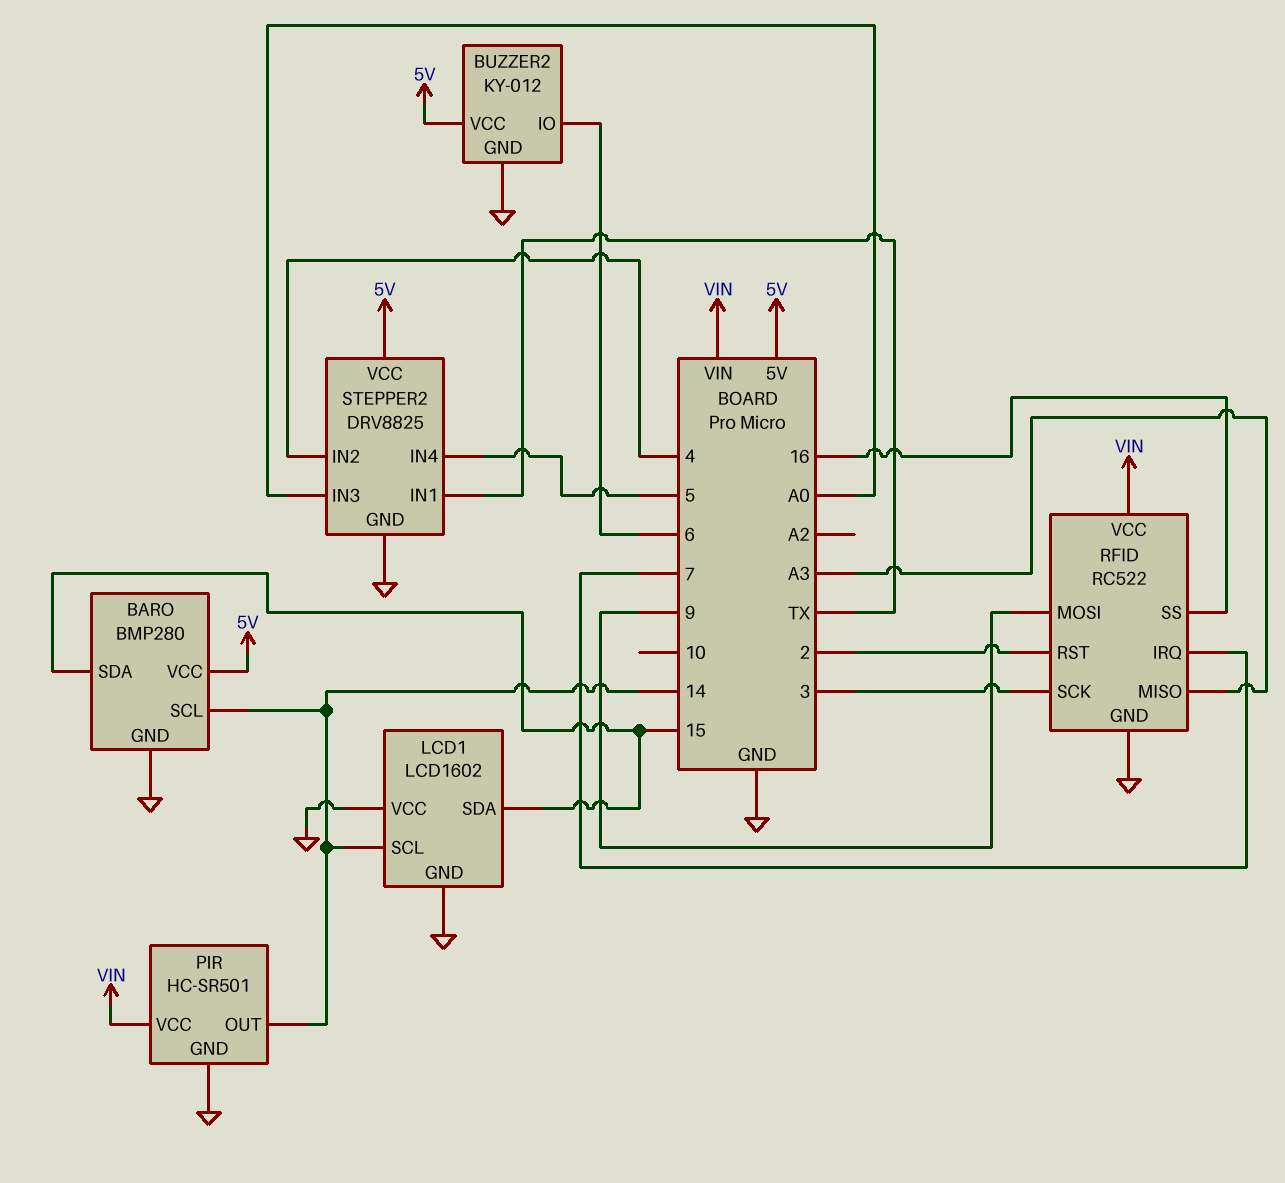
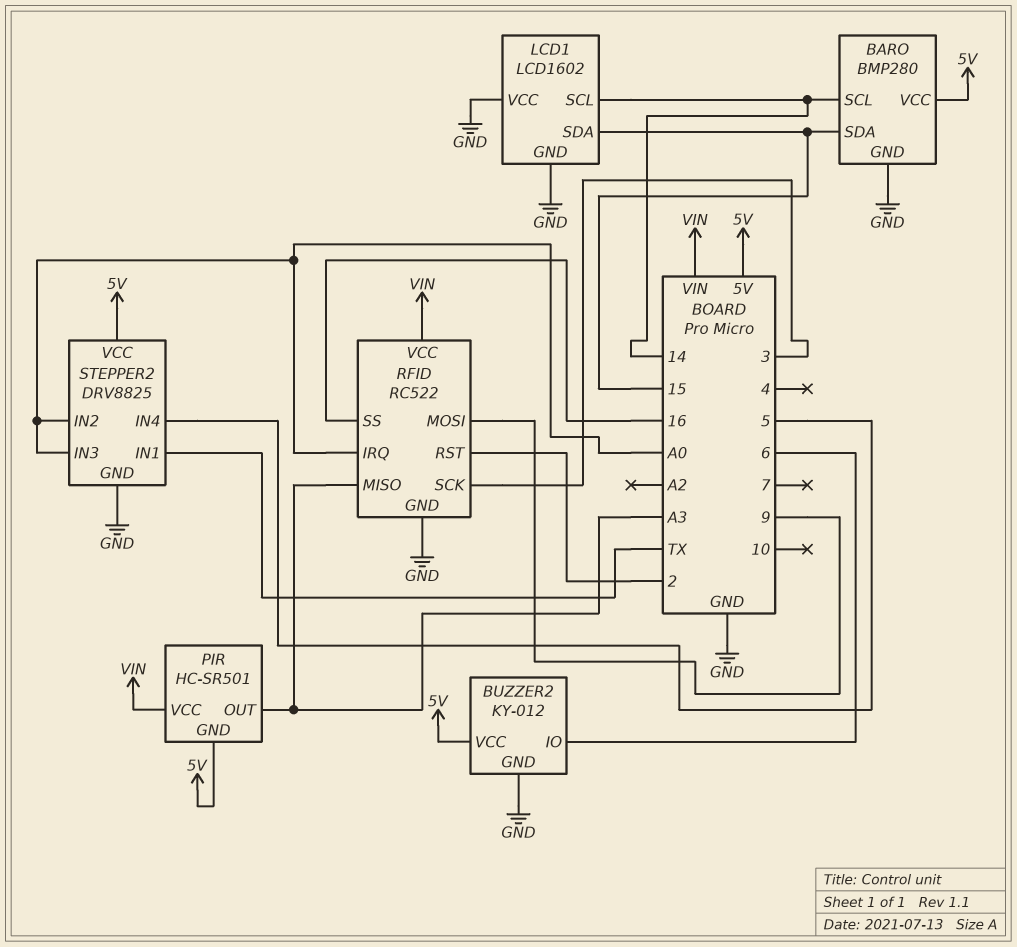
PIR pin GND: GND -> 5V
PIR pin OUT: 14 -> A3
RFID pin IRQ: 7 -> A0
STEPPER2 pin IN2: 4 -> A0

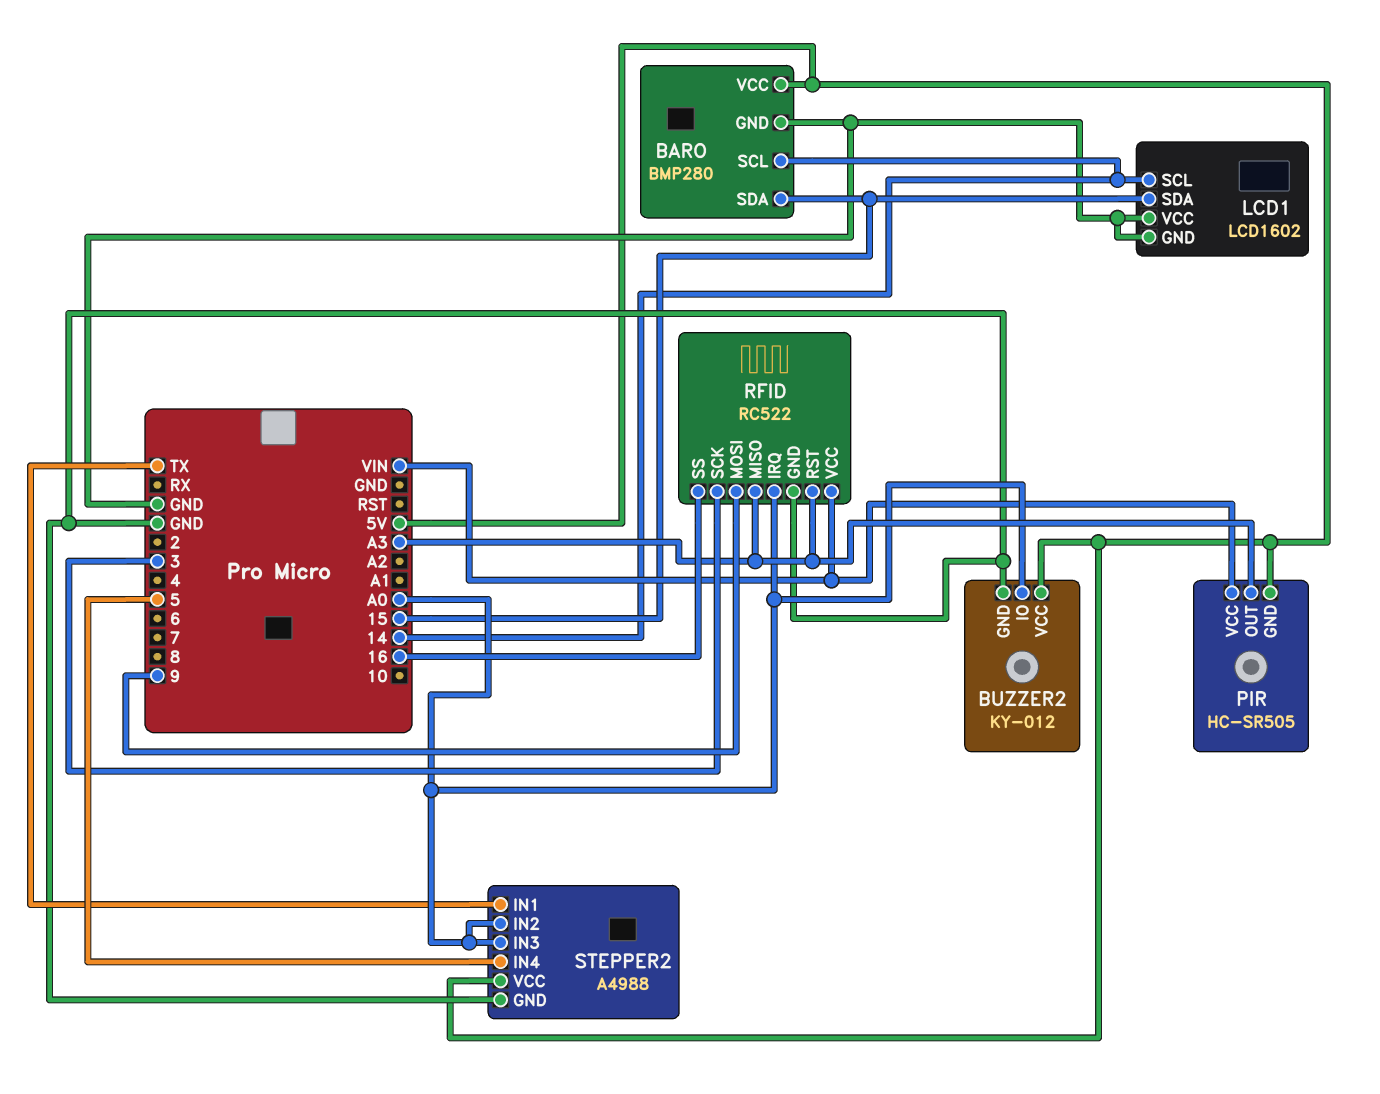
BUZZER2 pin IO: 6 -> A0
PIR: HC-SR501 -> HC-SR505
RFID pin RST: 2 -> A3
STEPPER2: DRV8825 -> A4988

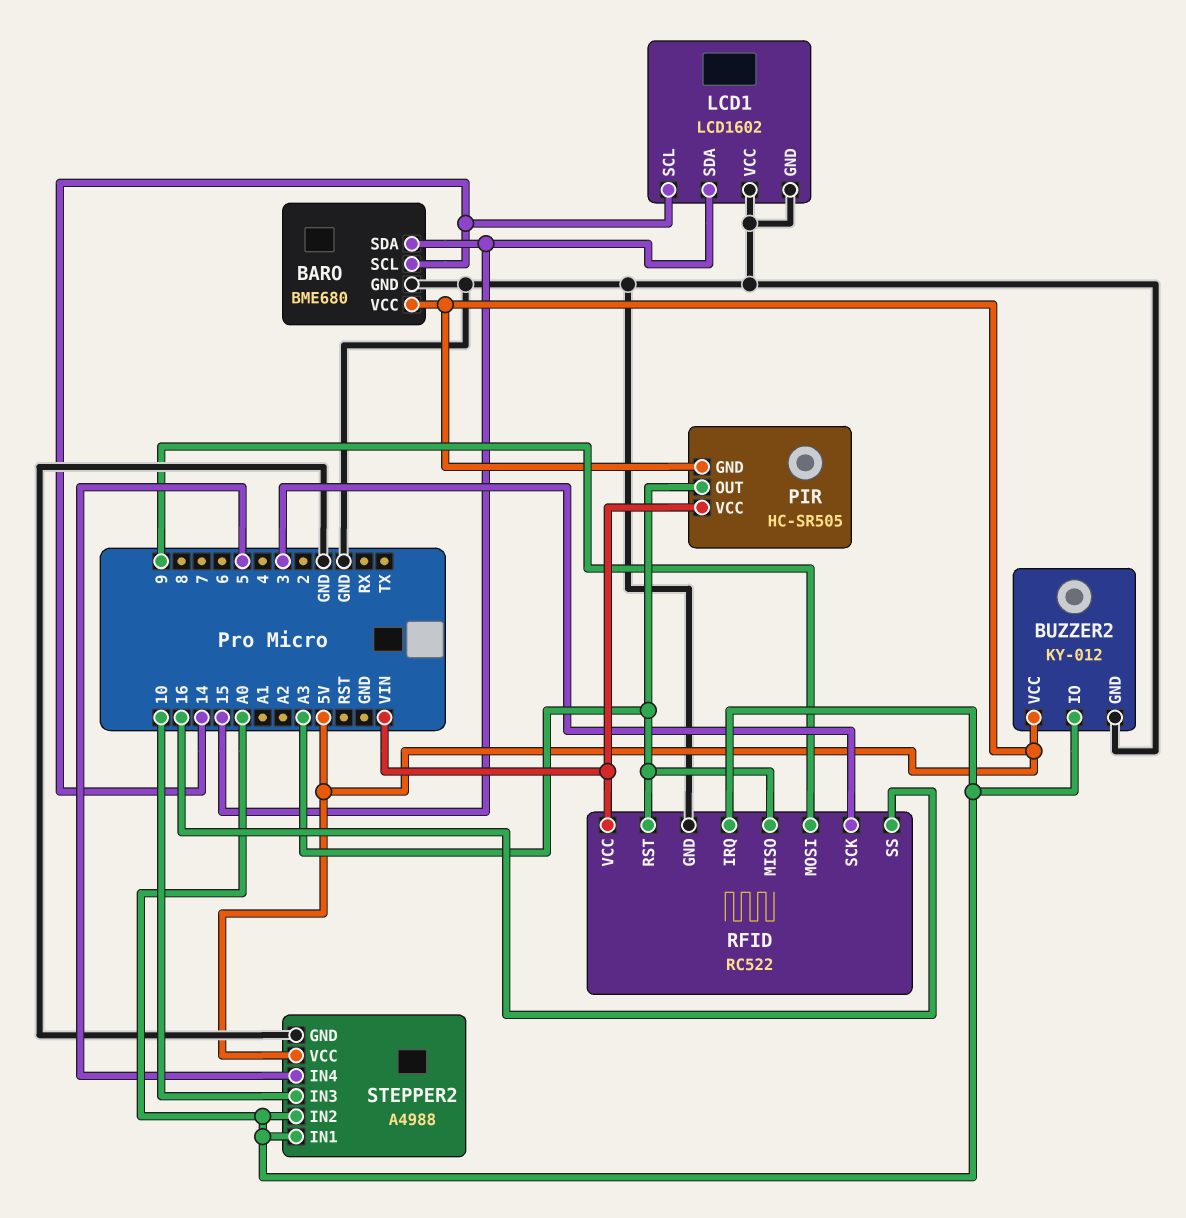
BARO: BMP280 -> BME680
STEPPER2 pin IN1: TX -> A0
STEPPER2 pin IN3: A0 -> 10

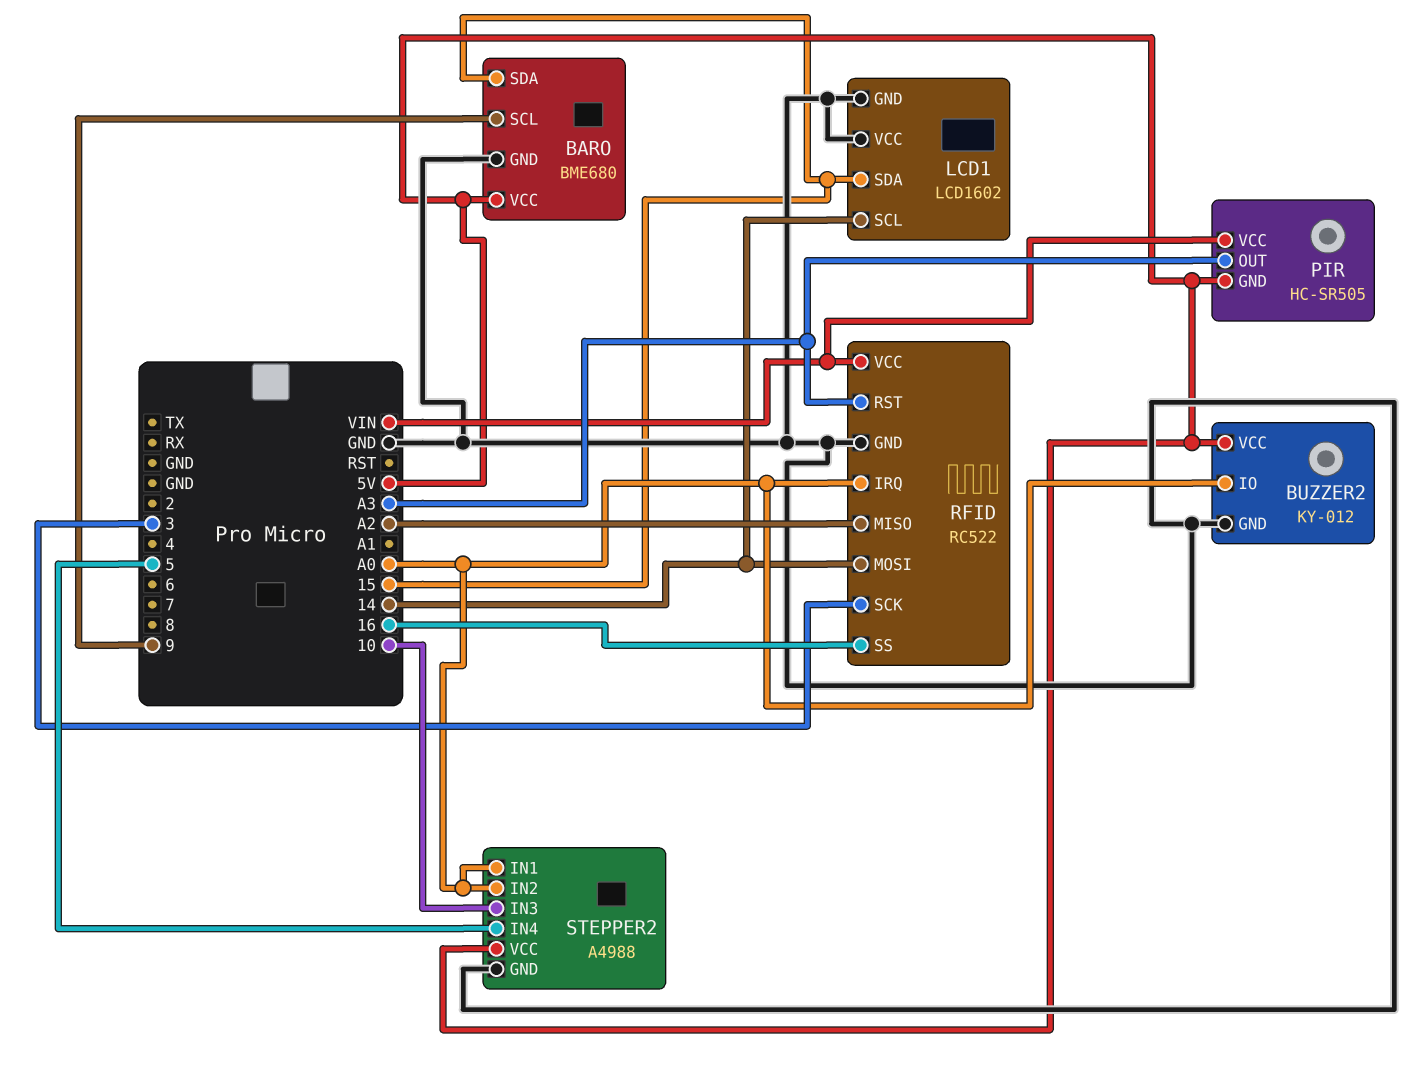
BARO pin SCL: 14 -> 9
RFID pin MISO: A3 -> A2
RFID pin MOSI: 9 -> 14

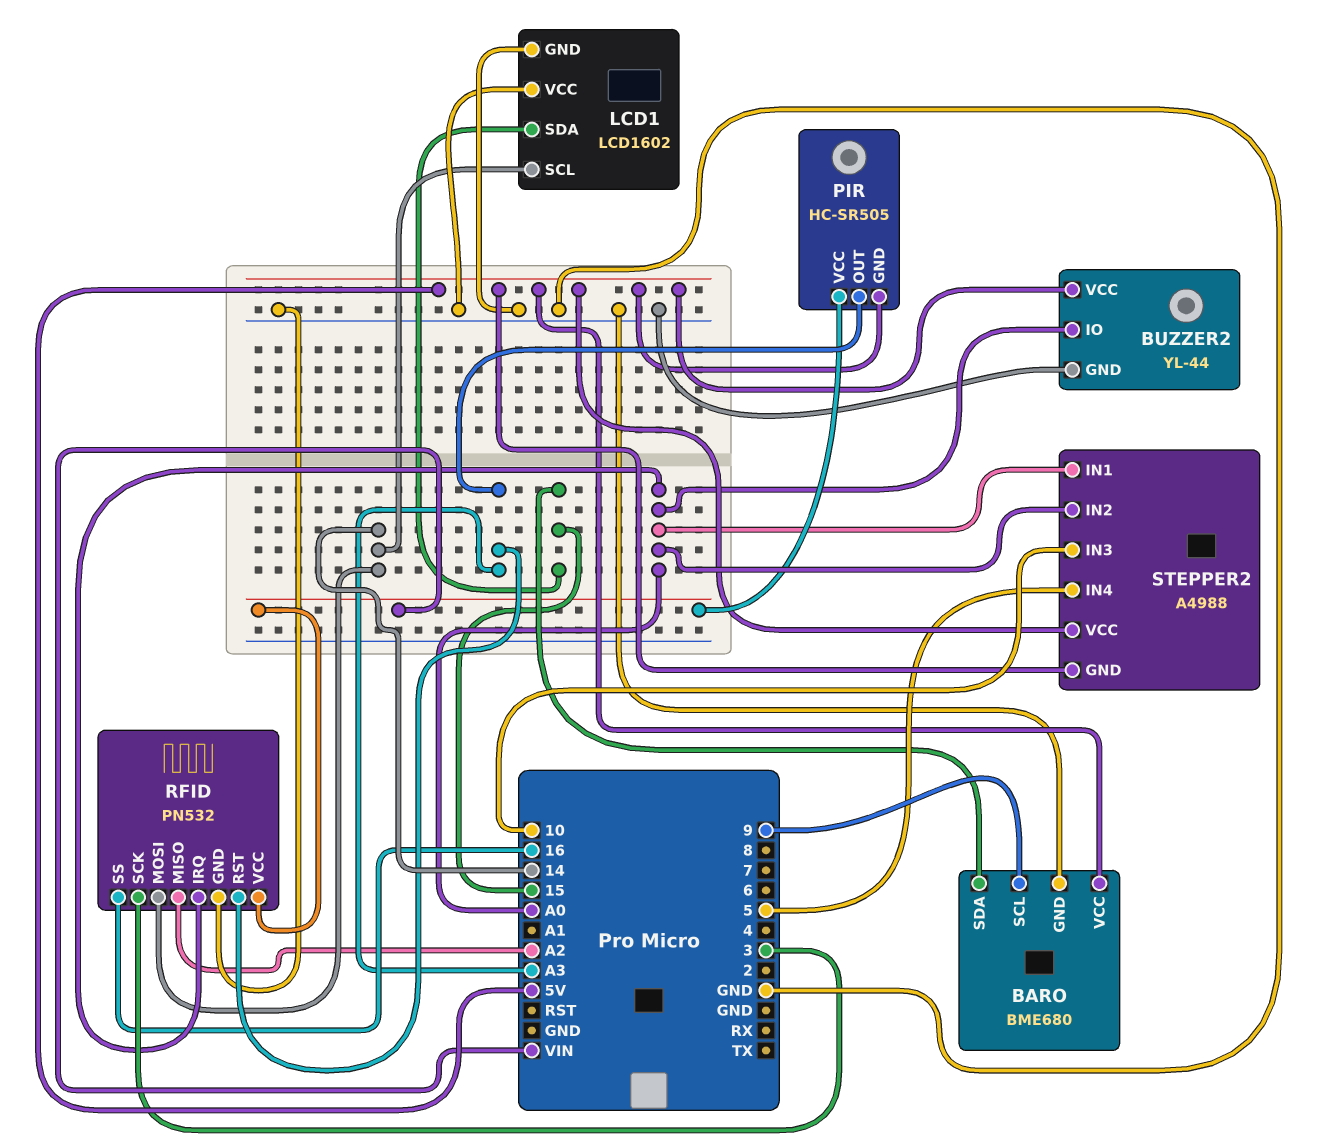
BUZZER2: KY-012 -> YL-44
RFID: RC522 -> PN532
STEPPER2 pin GND: GND -> 5V

